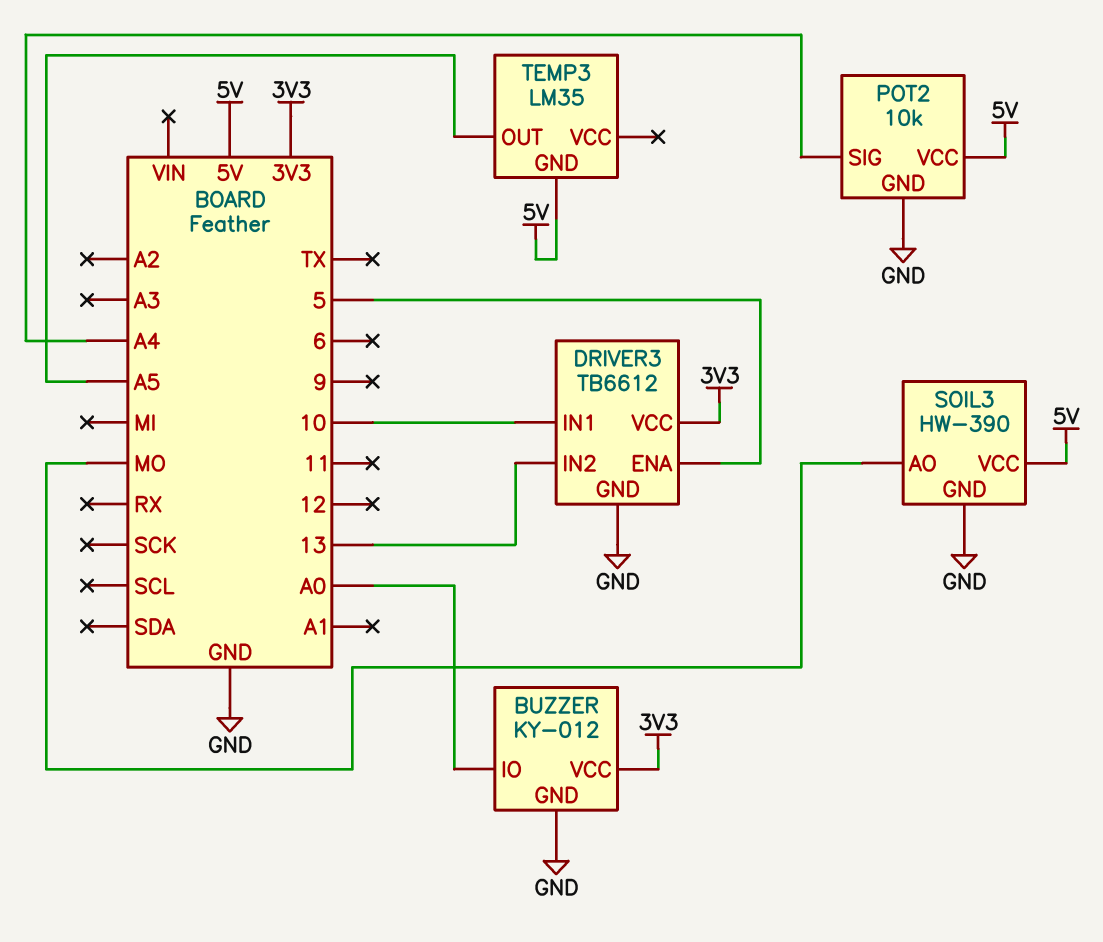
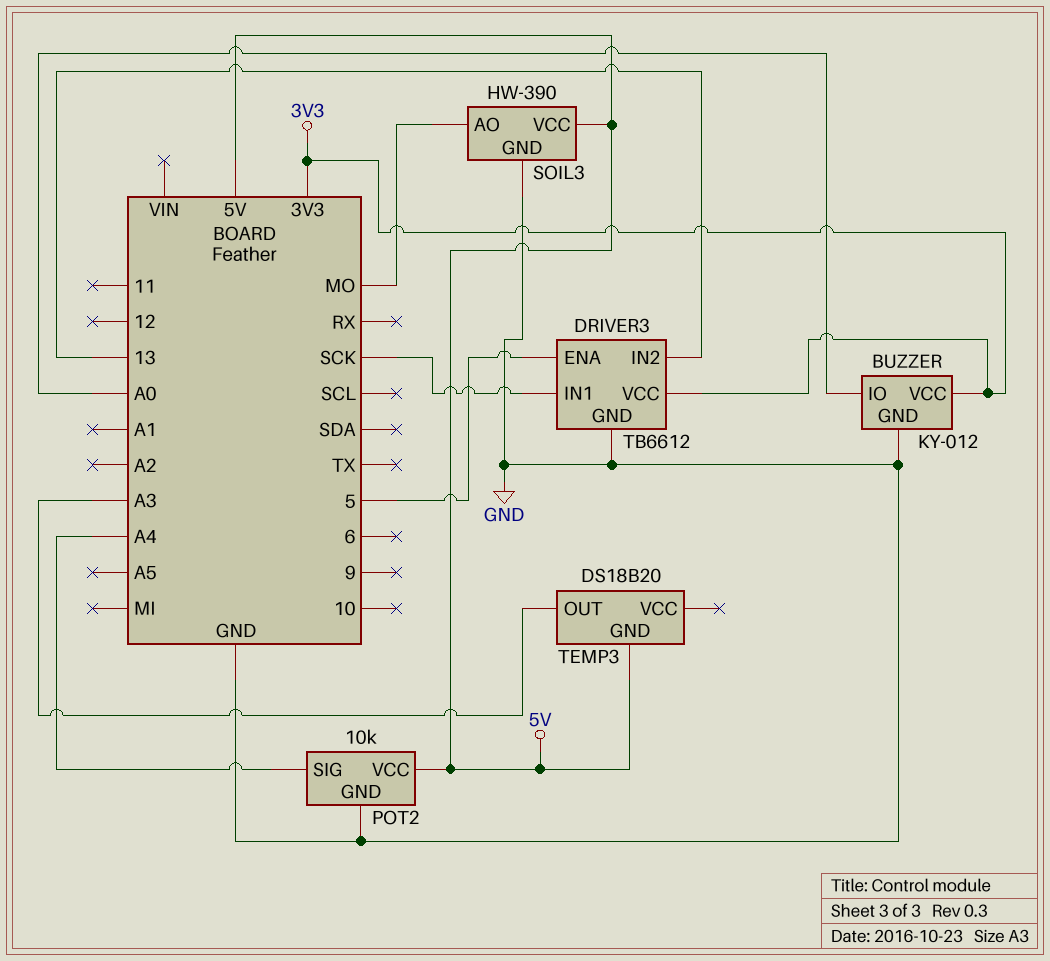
DRIVER3 pin IN1: 10 -> SCK
TEMP3: LM35 -> DS18B20
TEMP3 pin OUT: A5 -> A3

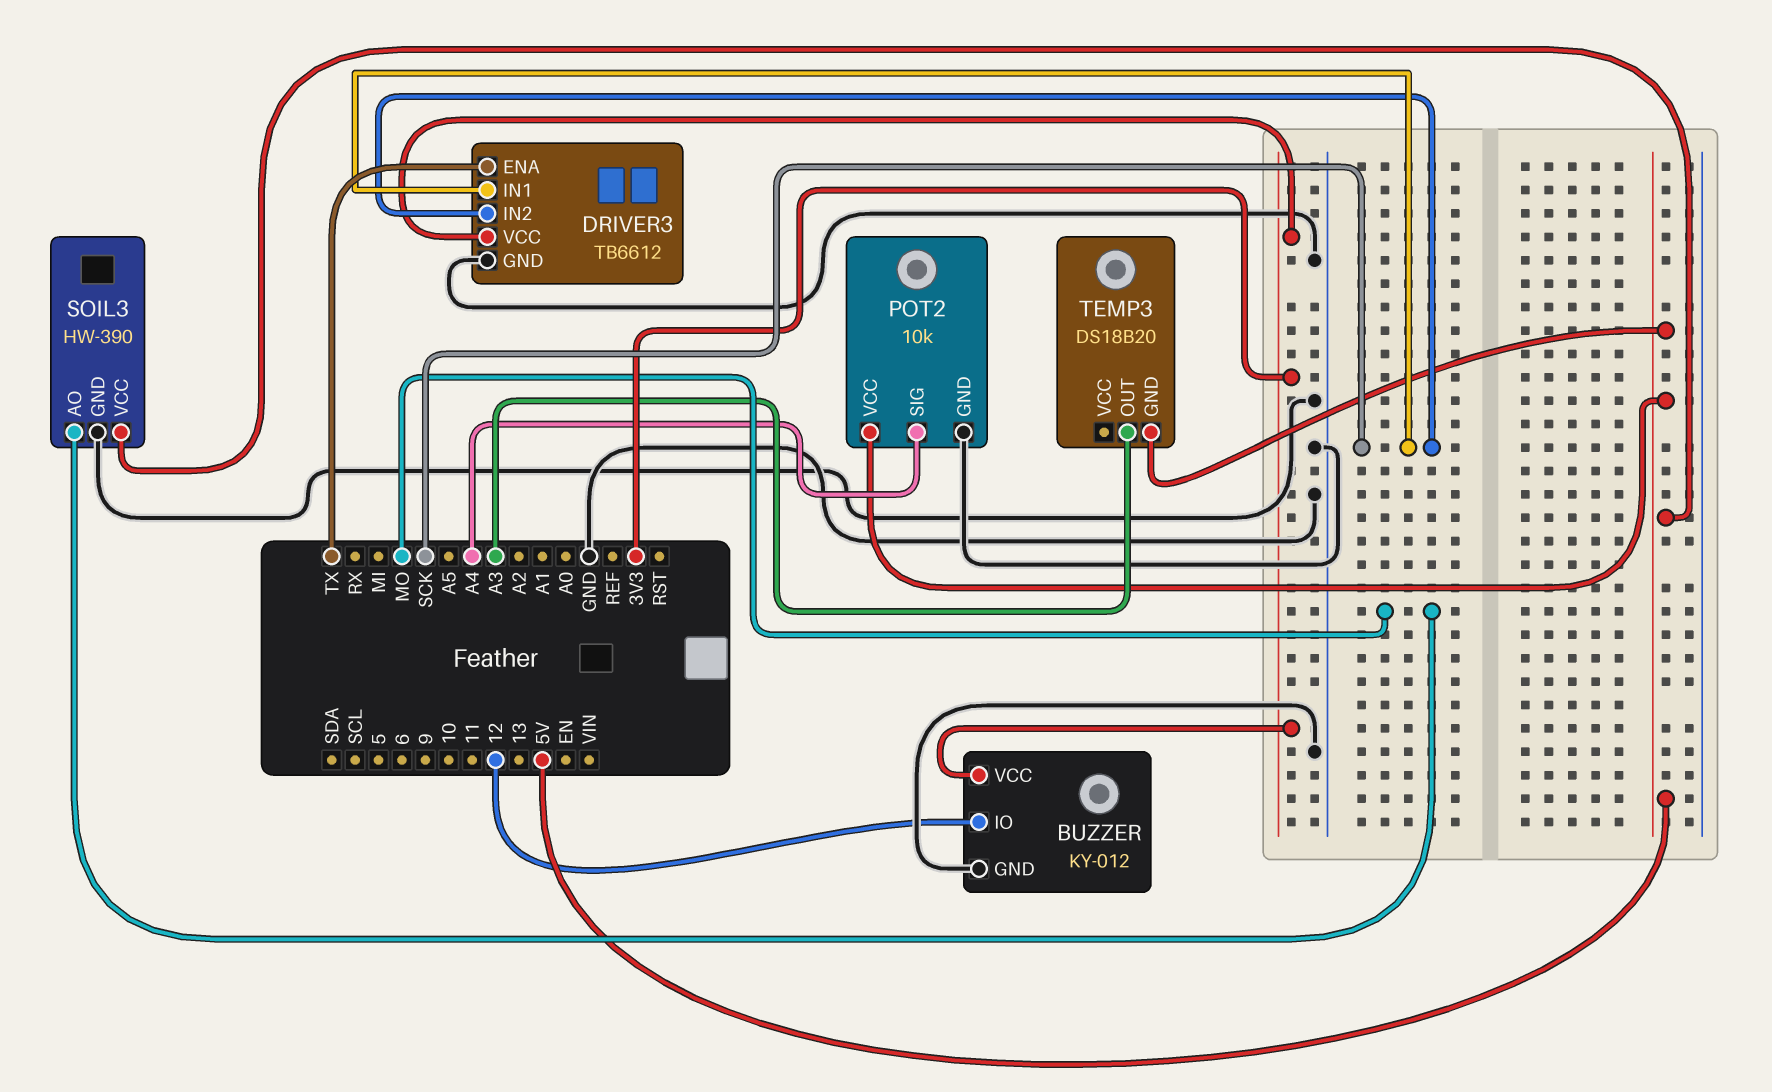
BUZZER pin IO: A0 -> 12
DRIVER3 pin ENA: 5 -> TX
DRIVER3 pin IN2: 13 -> SCK

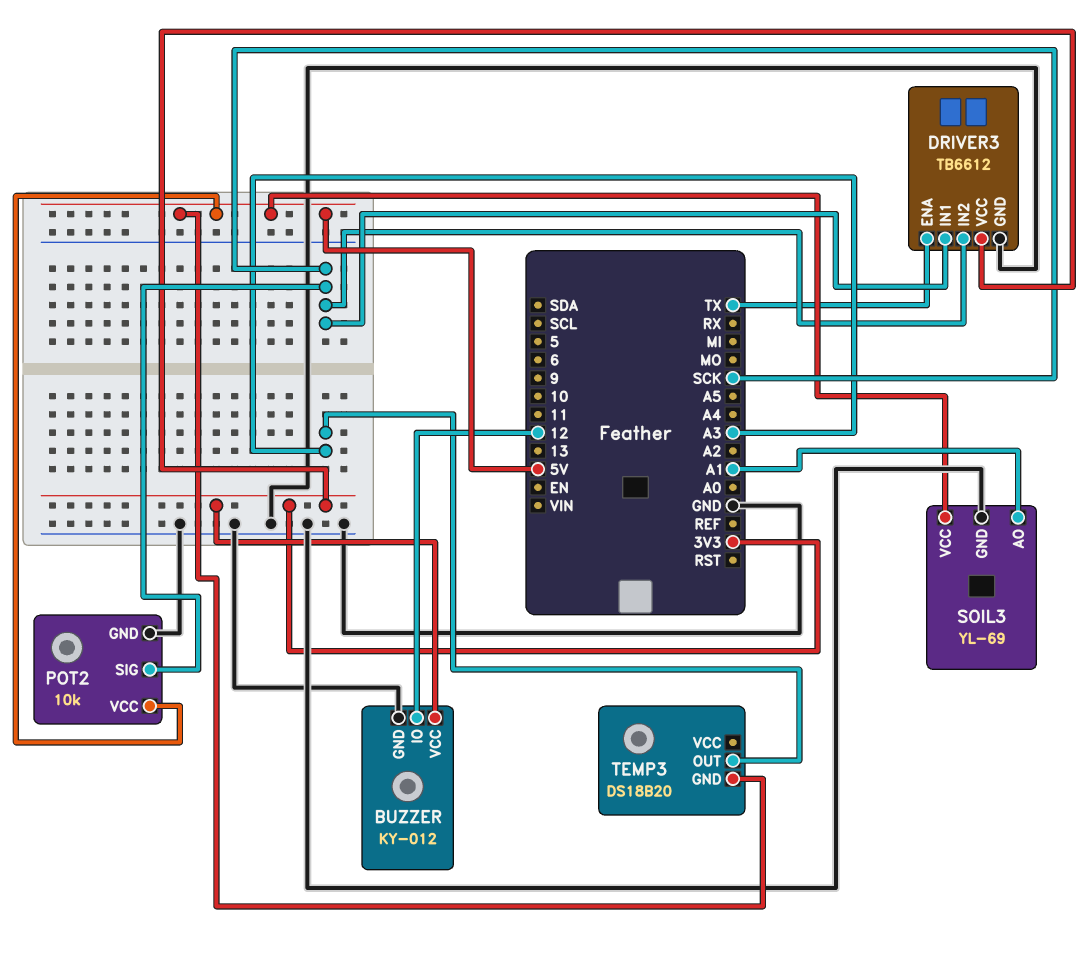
POT2 pin SIG: A4 -> SCK
SOIL3: HW-390 -> YL-69
SOIL3 pin AO: MO -> A1

